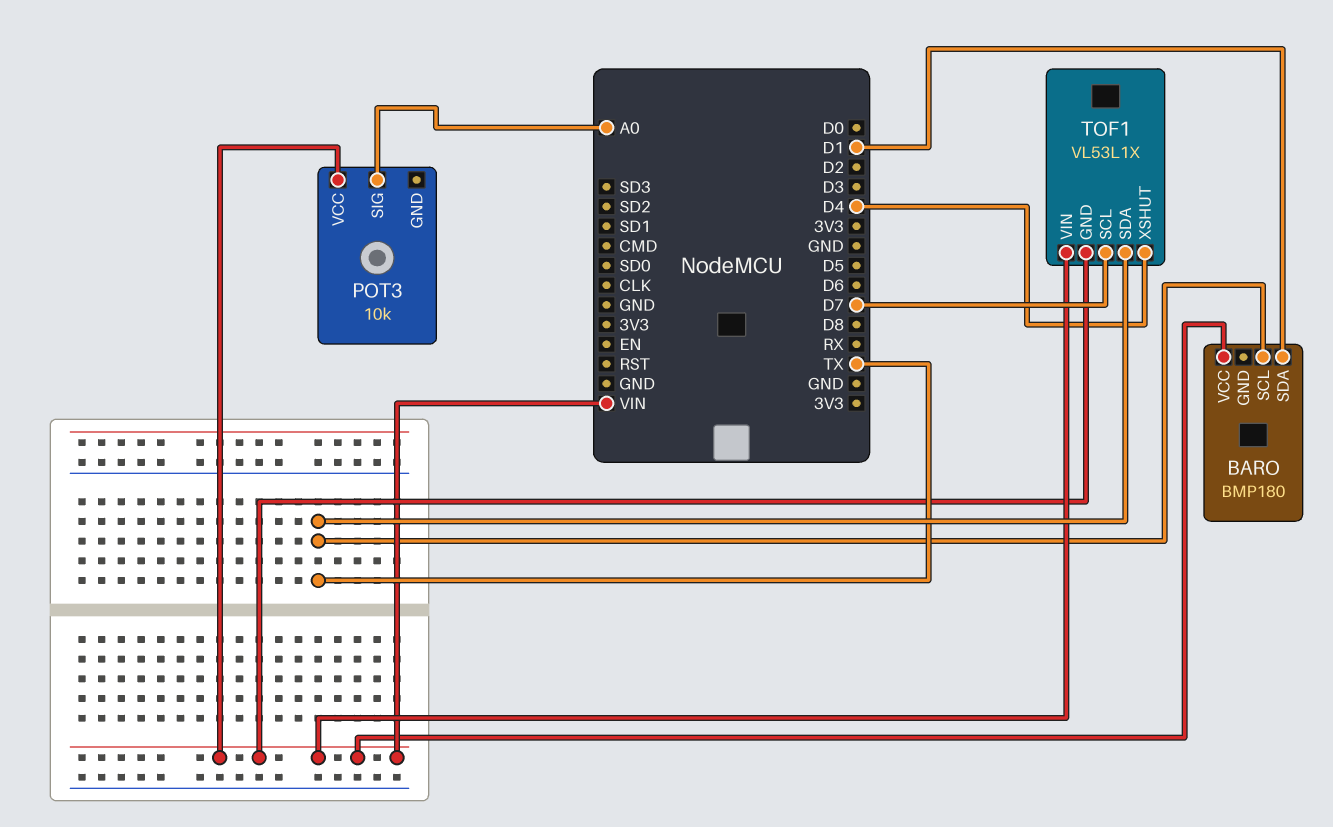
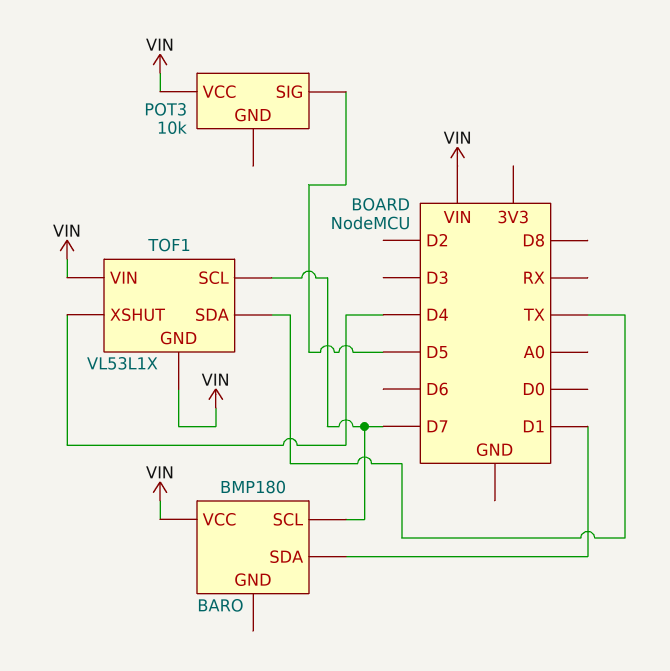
BARO pin SCL: TX -> D7
POT3 pin SIG: A0 -> D5

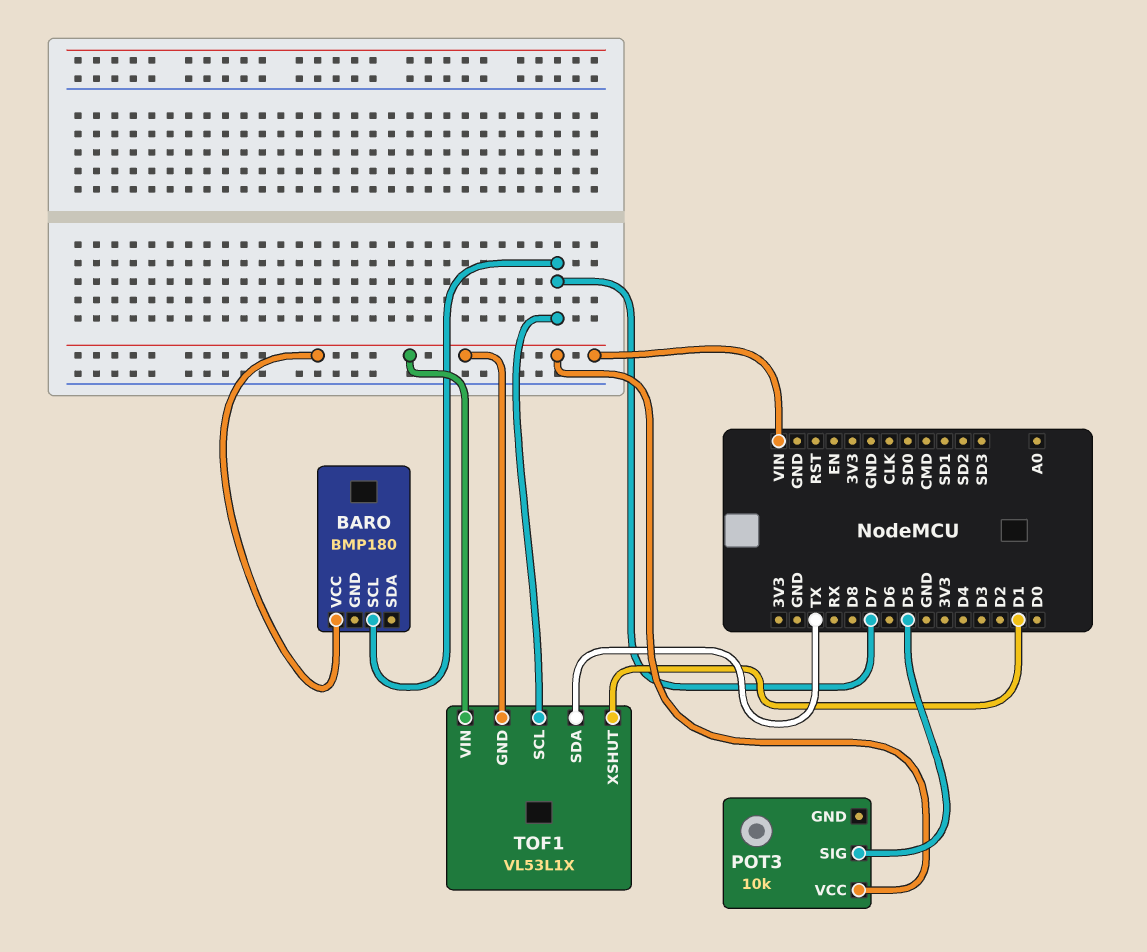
BARO pin SDA: D1 -> none
TOF1 pin XSHUT: D4 -> D1

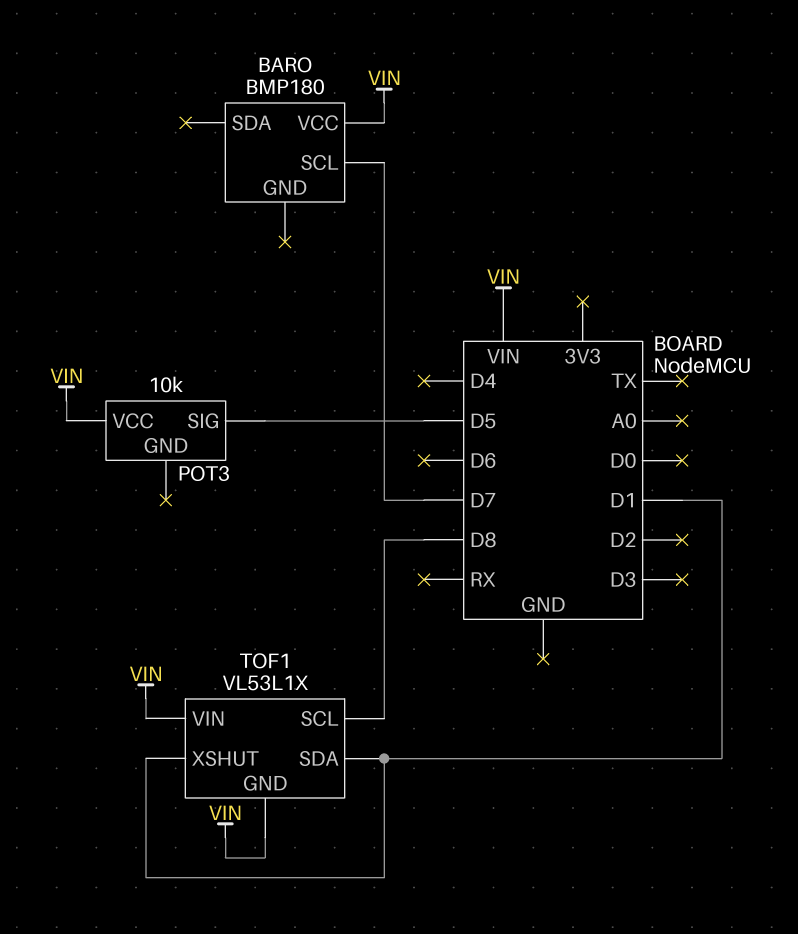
TOF1 pin SCL: D7 -> D8
TOF1 pin SDA: TX -> D1

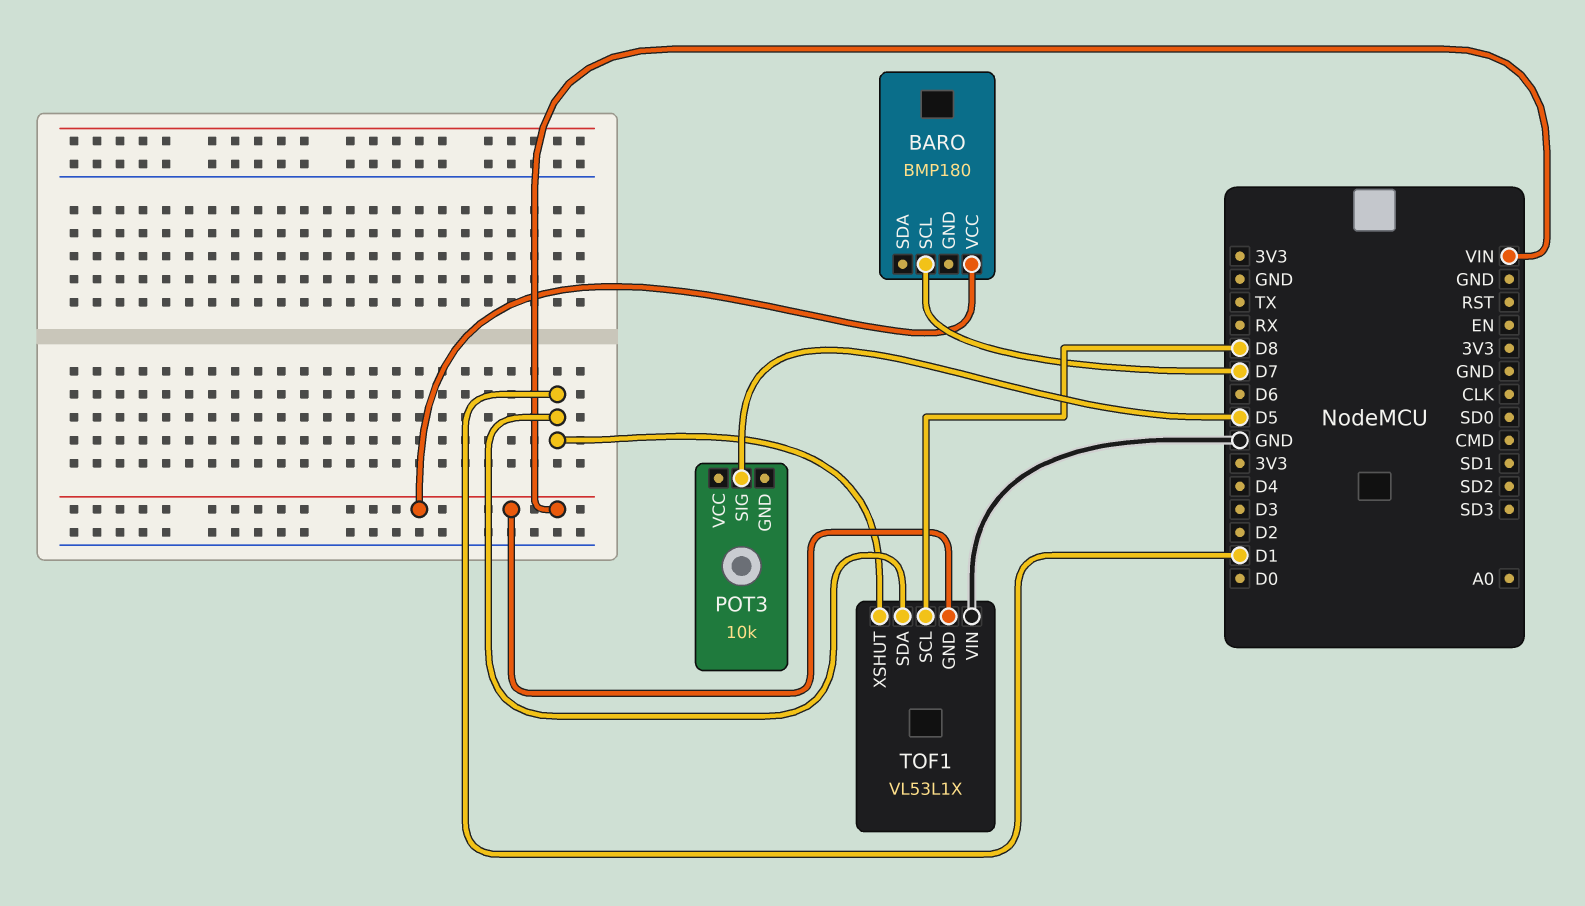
POT3 pin VCC: VIN -> none
TOF1 pin VIN: VIN -> GND

